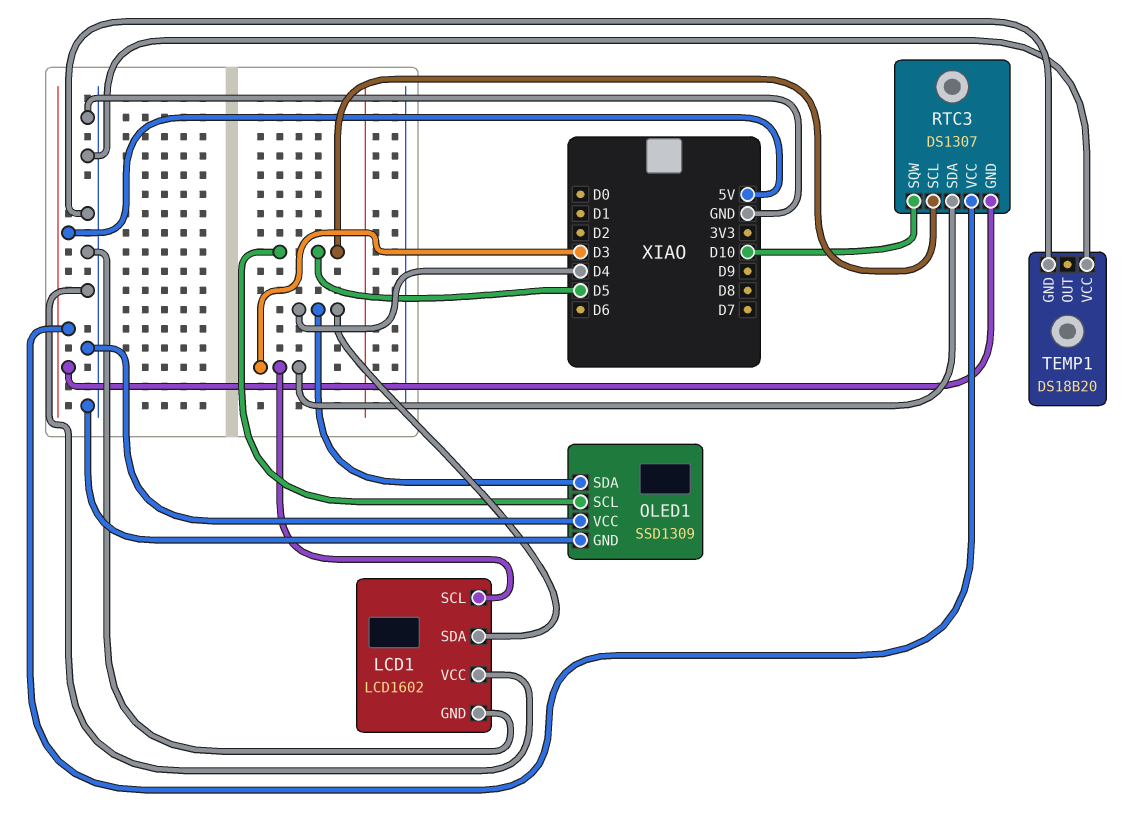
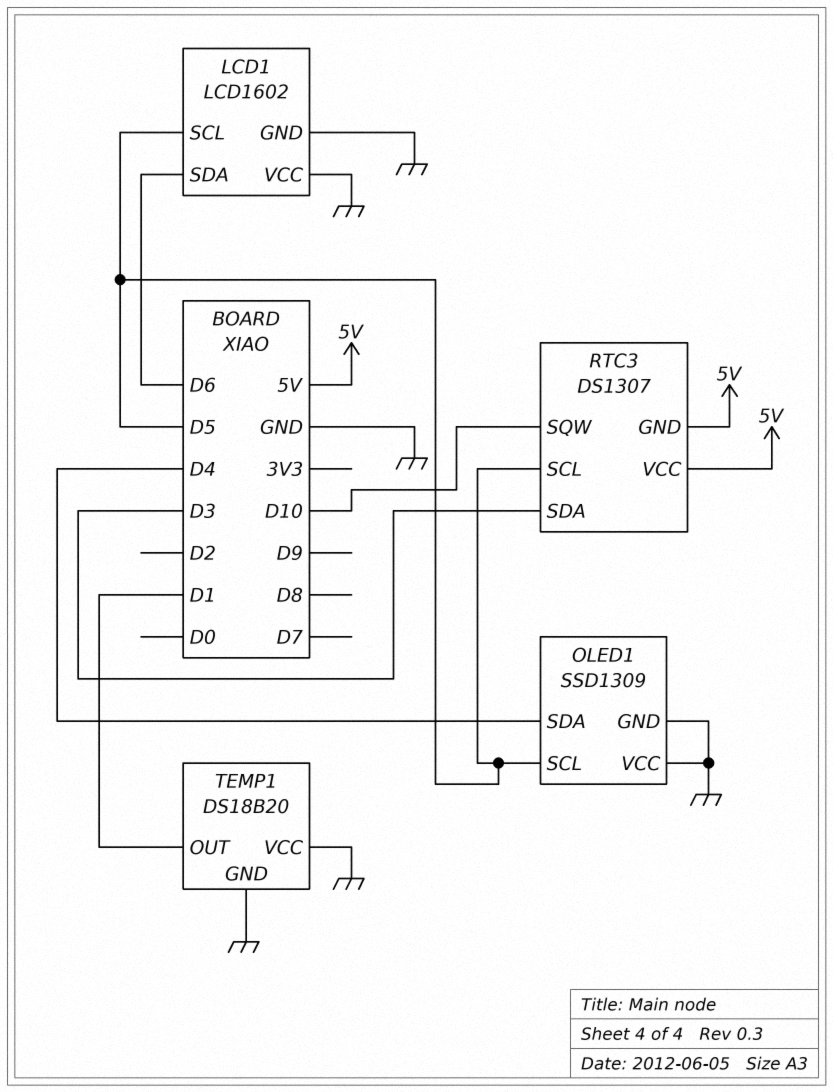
LCD1 pin SCL: D3 -> D5
LCD1 pin SDA: D4 -> D6
TEMP1 pin OUT: none -> D1

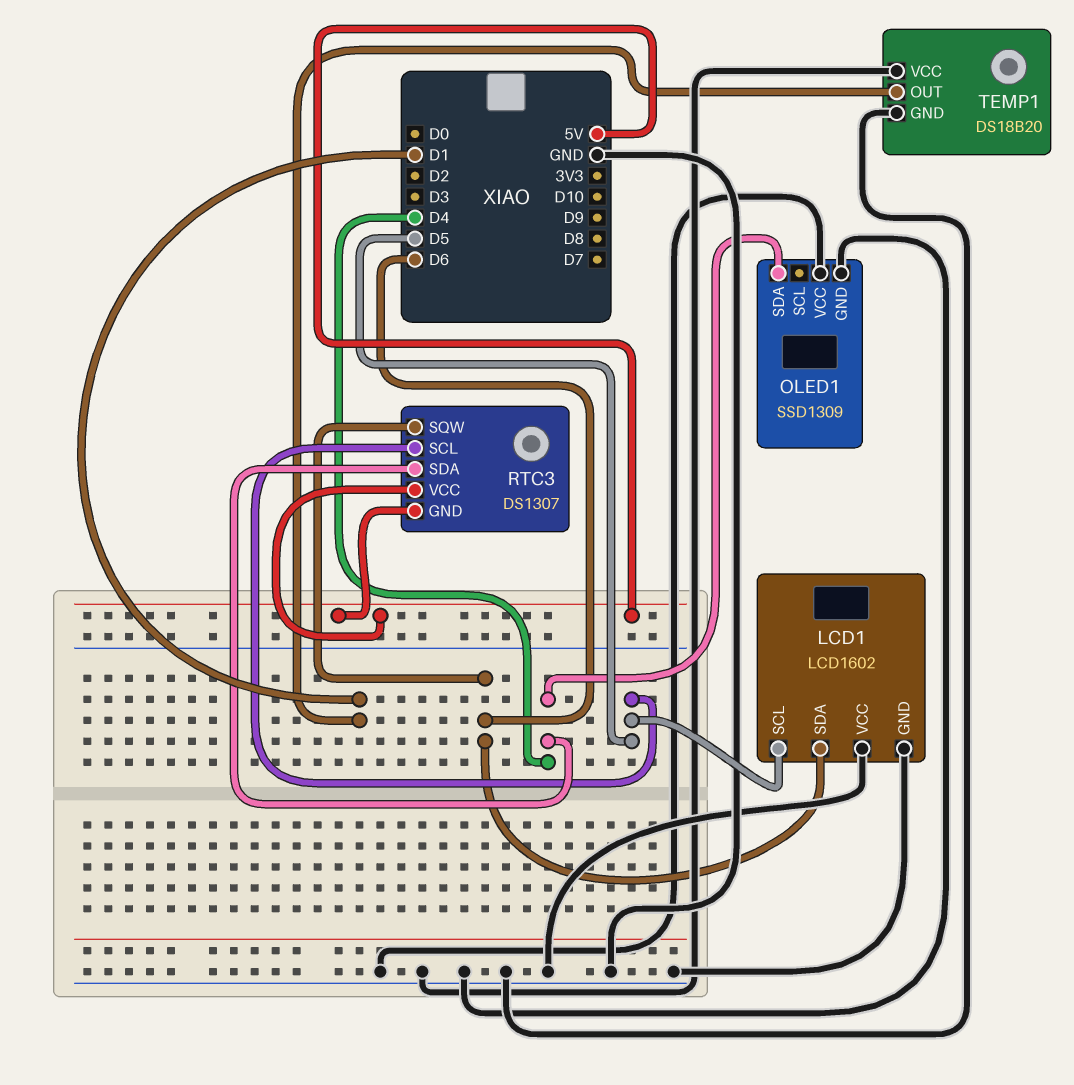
OLED1 pin SCL: D5 -> none
RTC3 pin SDA: D3 -> D4
RTC3 pin SQW: D10 -> D6

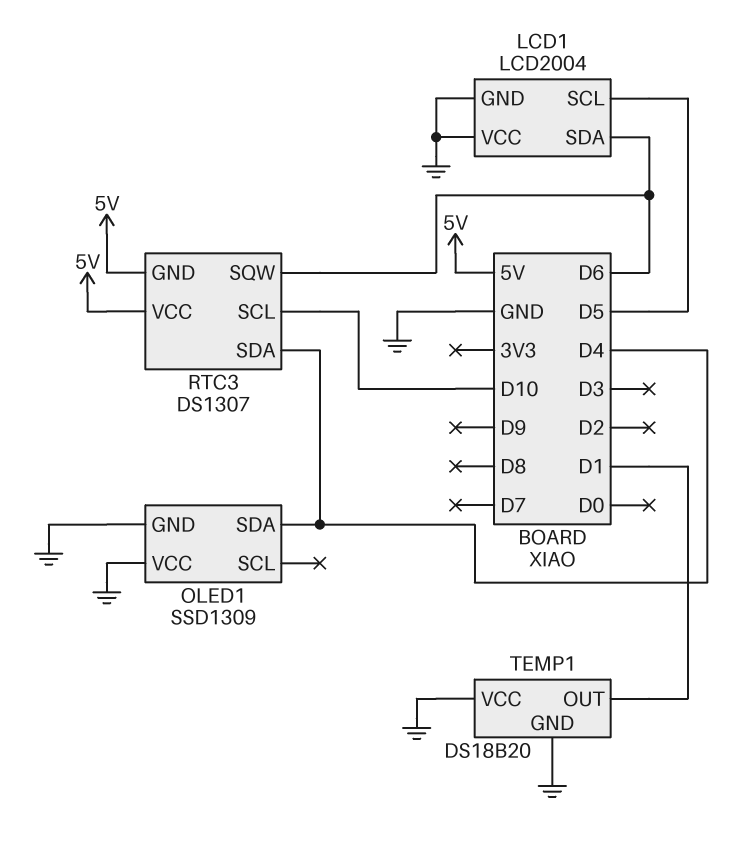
LCD1: LCD1602 -> LCD2004
RTC3 pin SCL: D5 -> D10

